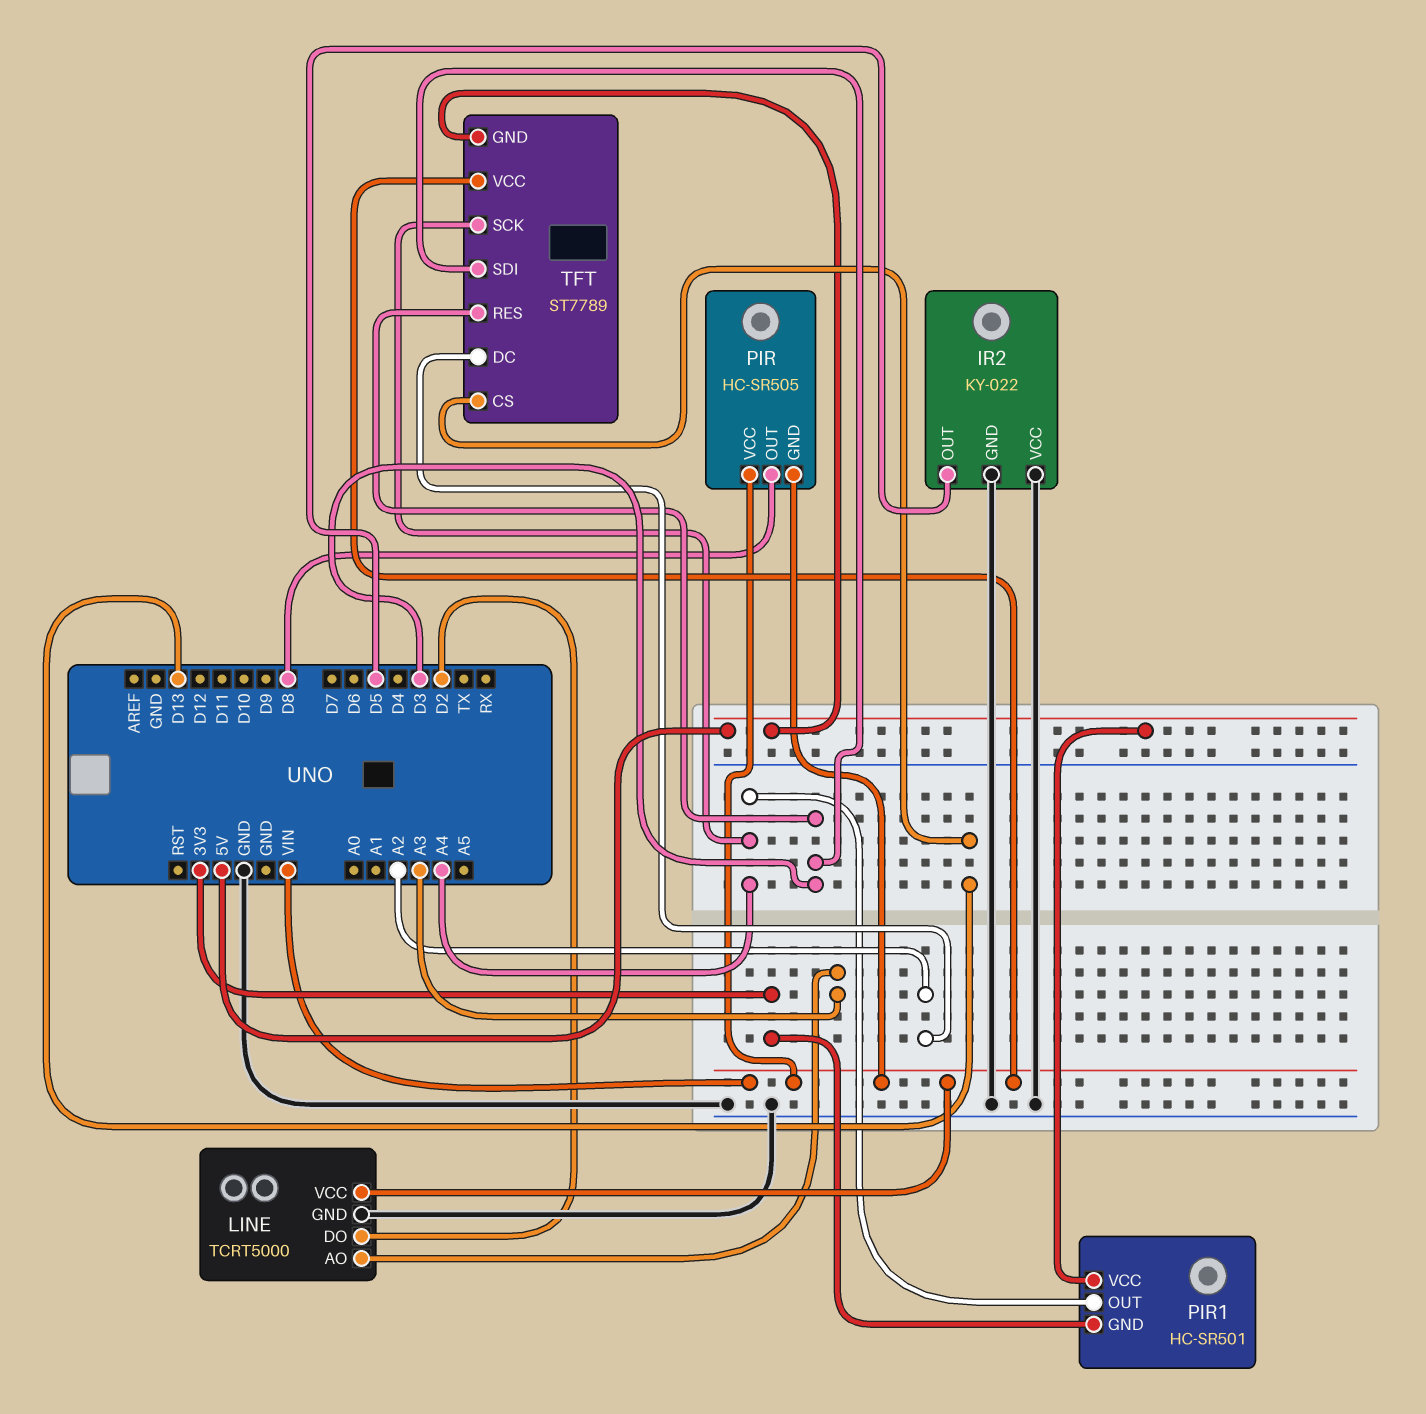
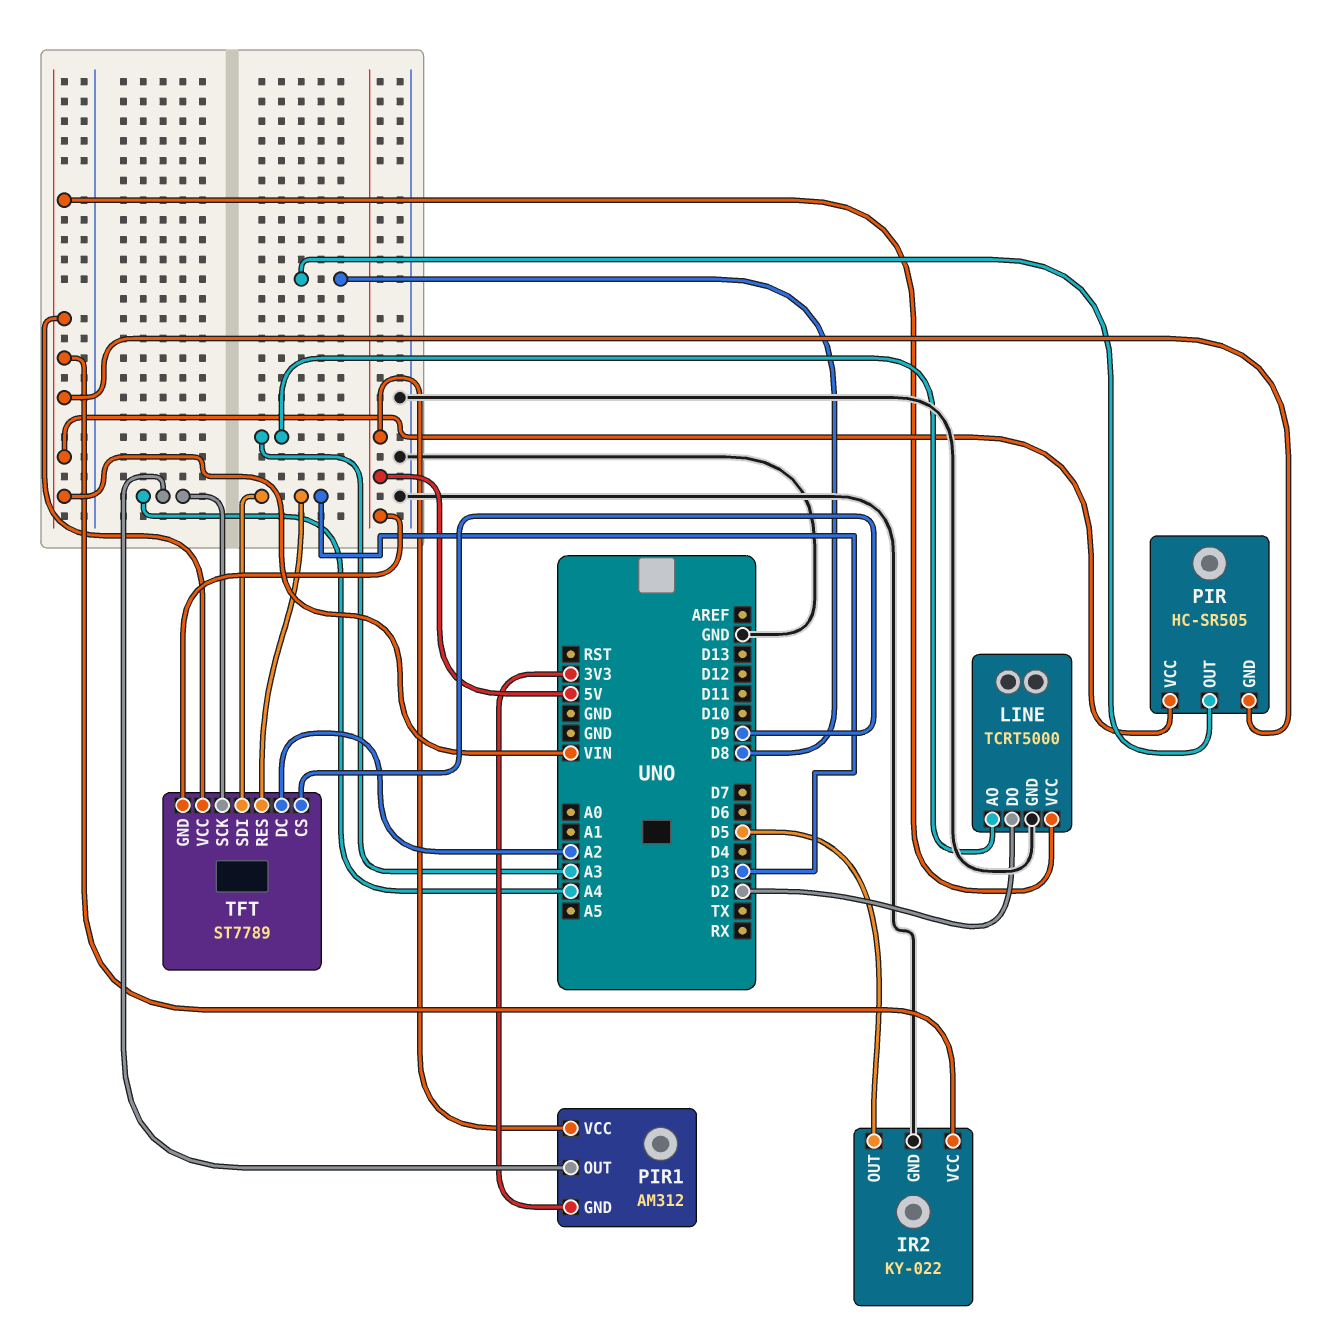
IR2 pin VCC: GND -> VIN
PIR1: HC-SR501 -> AM312
TFT pin CS: D13 -> D9

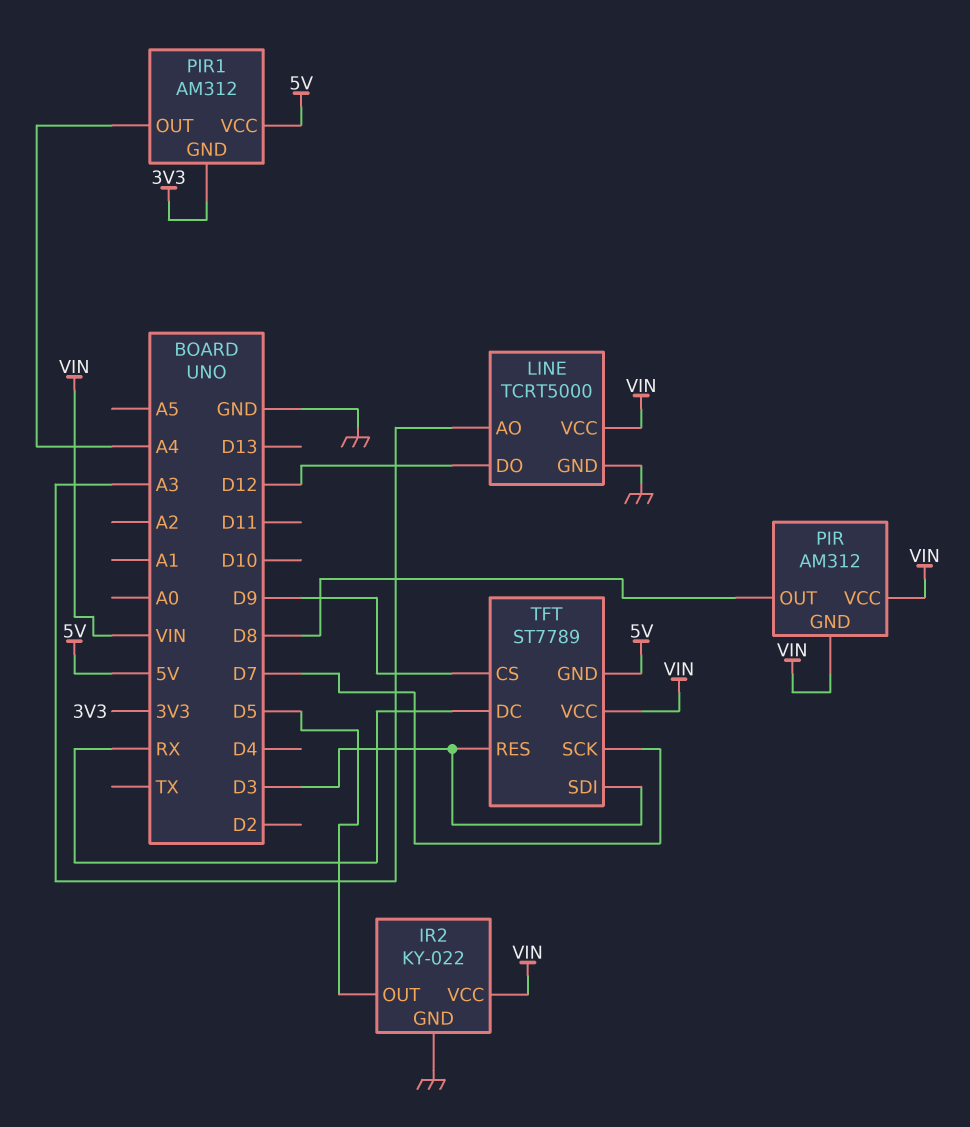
LINE pin DO: D2 -> D12
PIR: HC-SR505 -> AM312
TFT pin DC: A2 -> RX
TFT pin SCK: A4 -> D7

